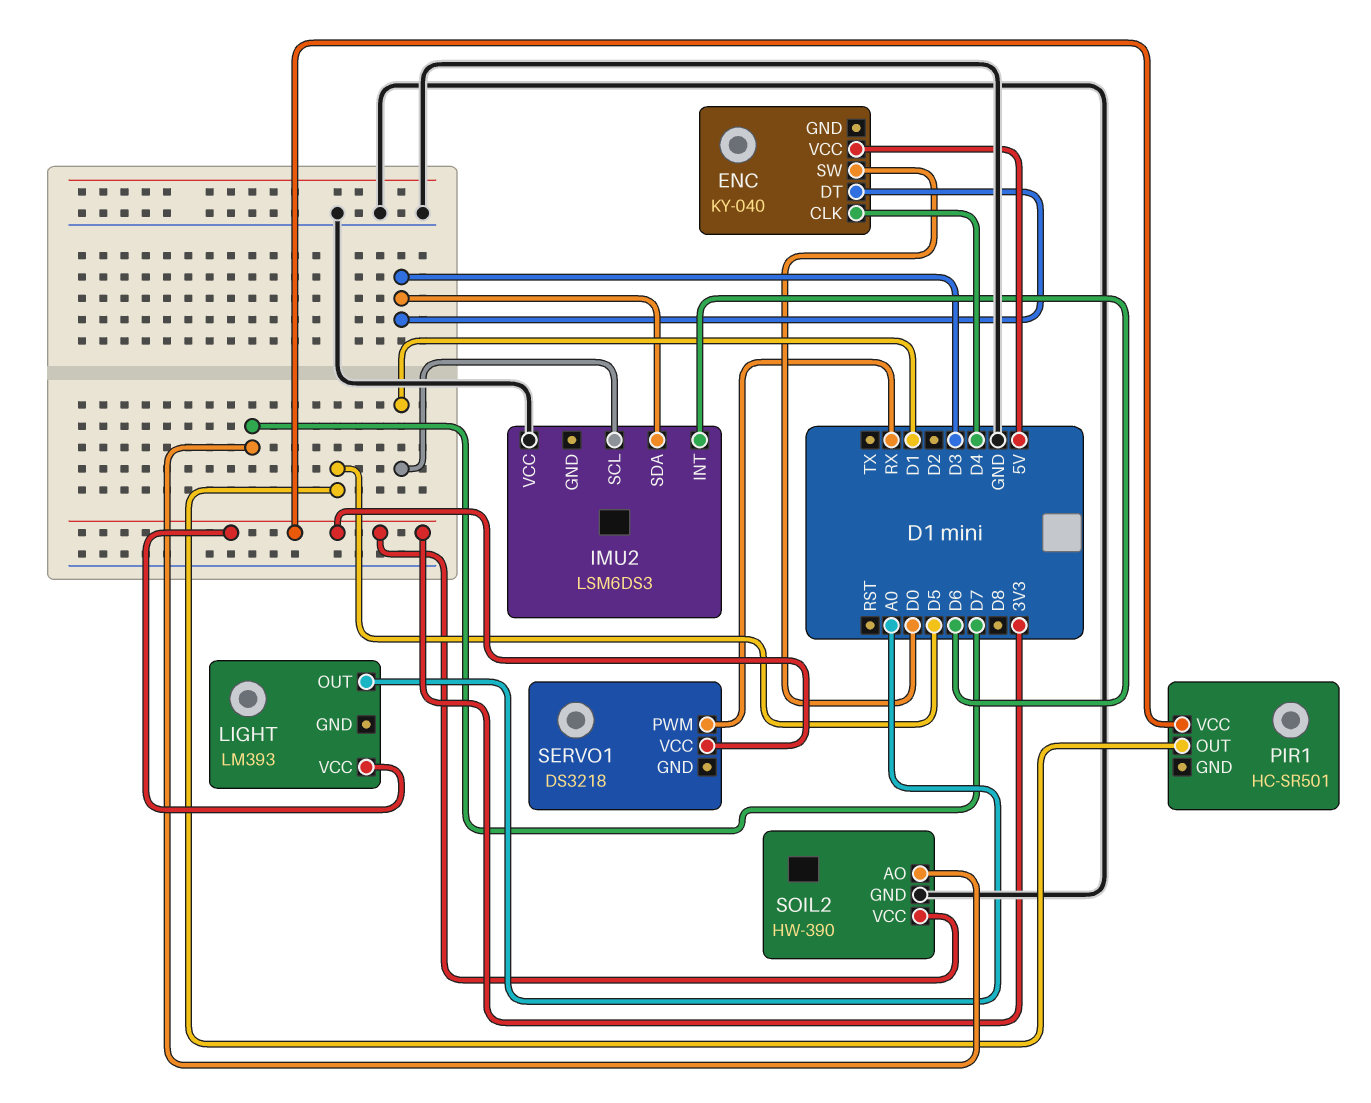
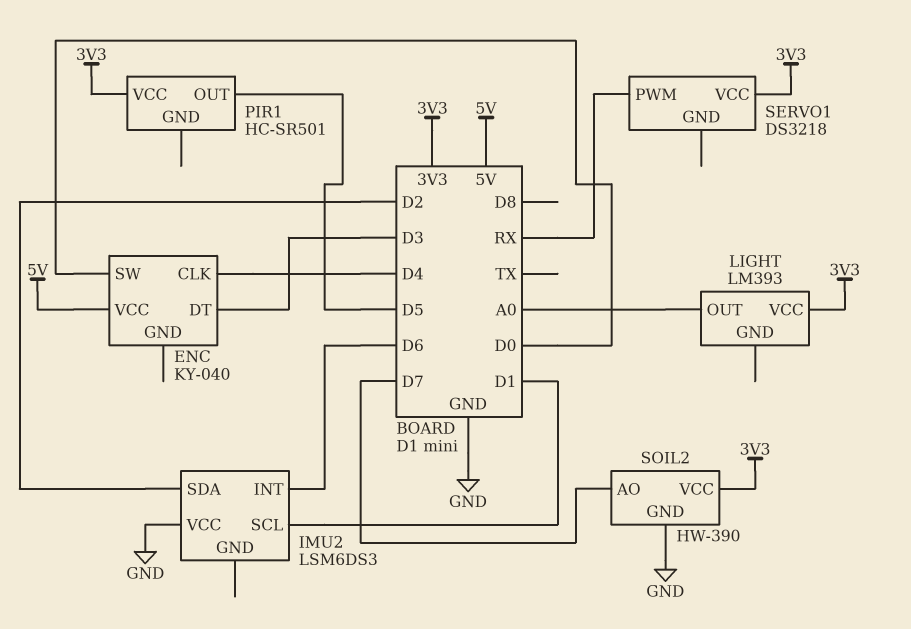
IMU2 pin SDA: D3 -> D2

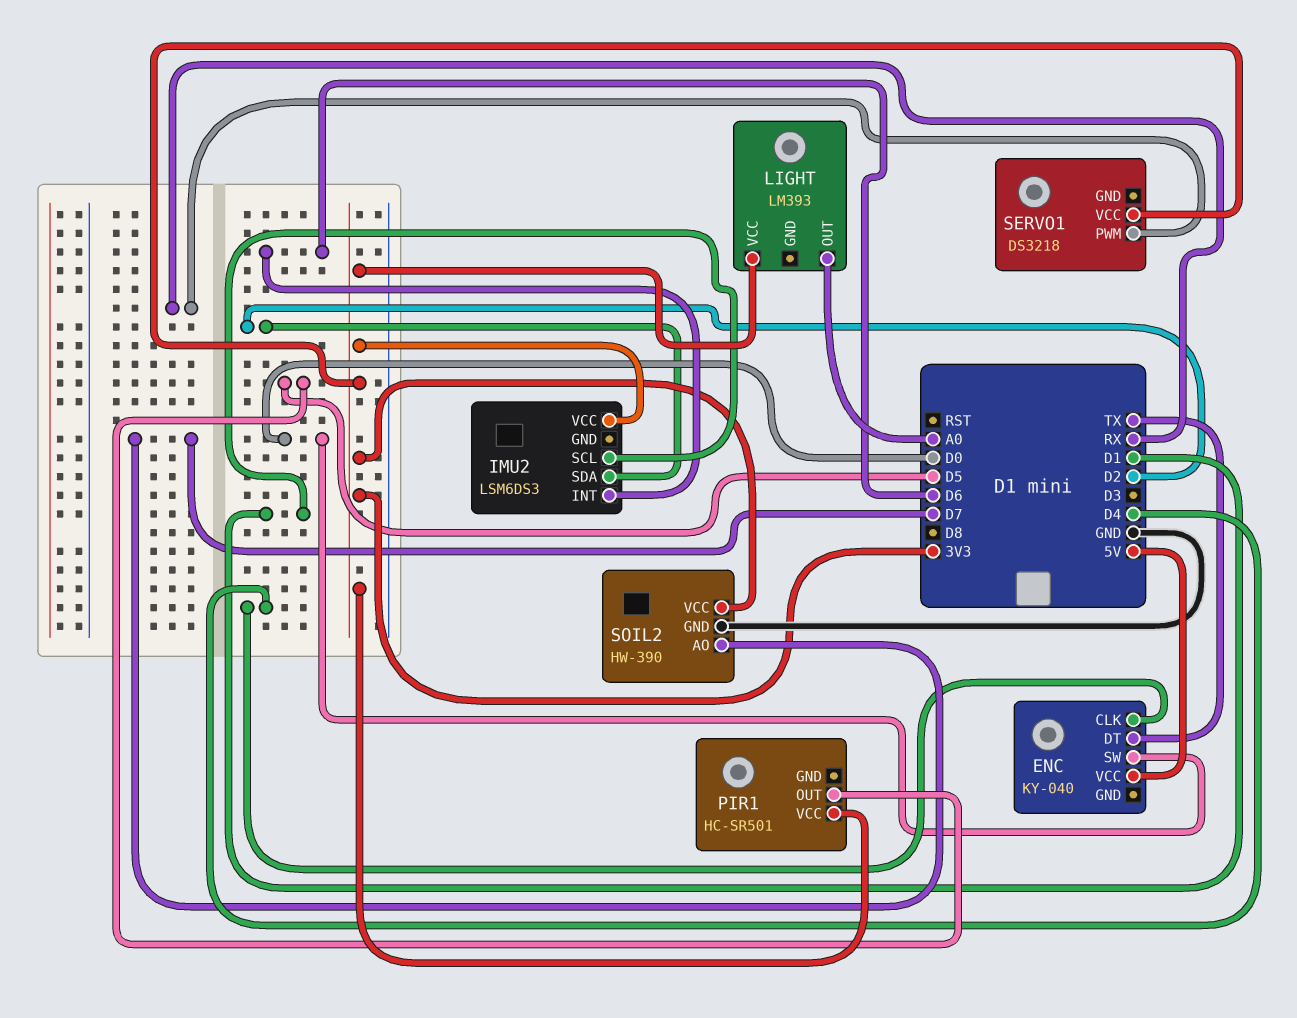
ENC pin DT: D3 -> TX
IMU2 pin VCC: GND -> 3V3

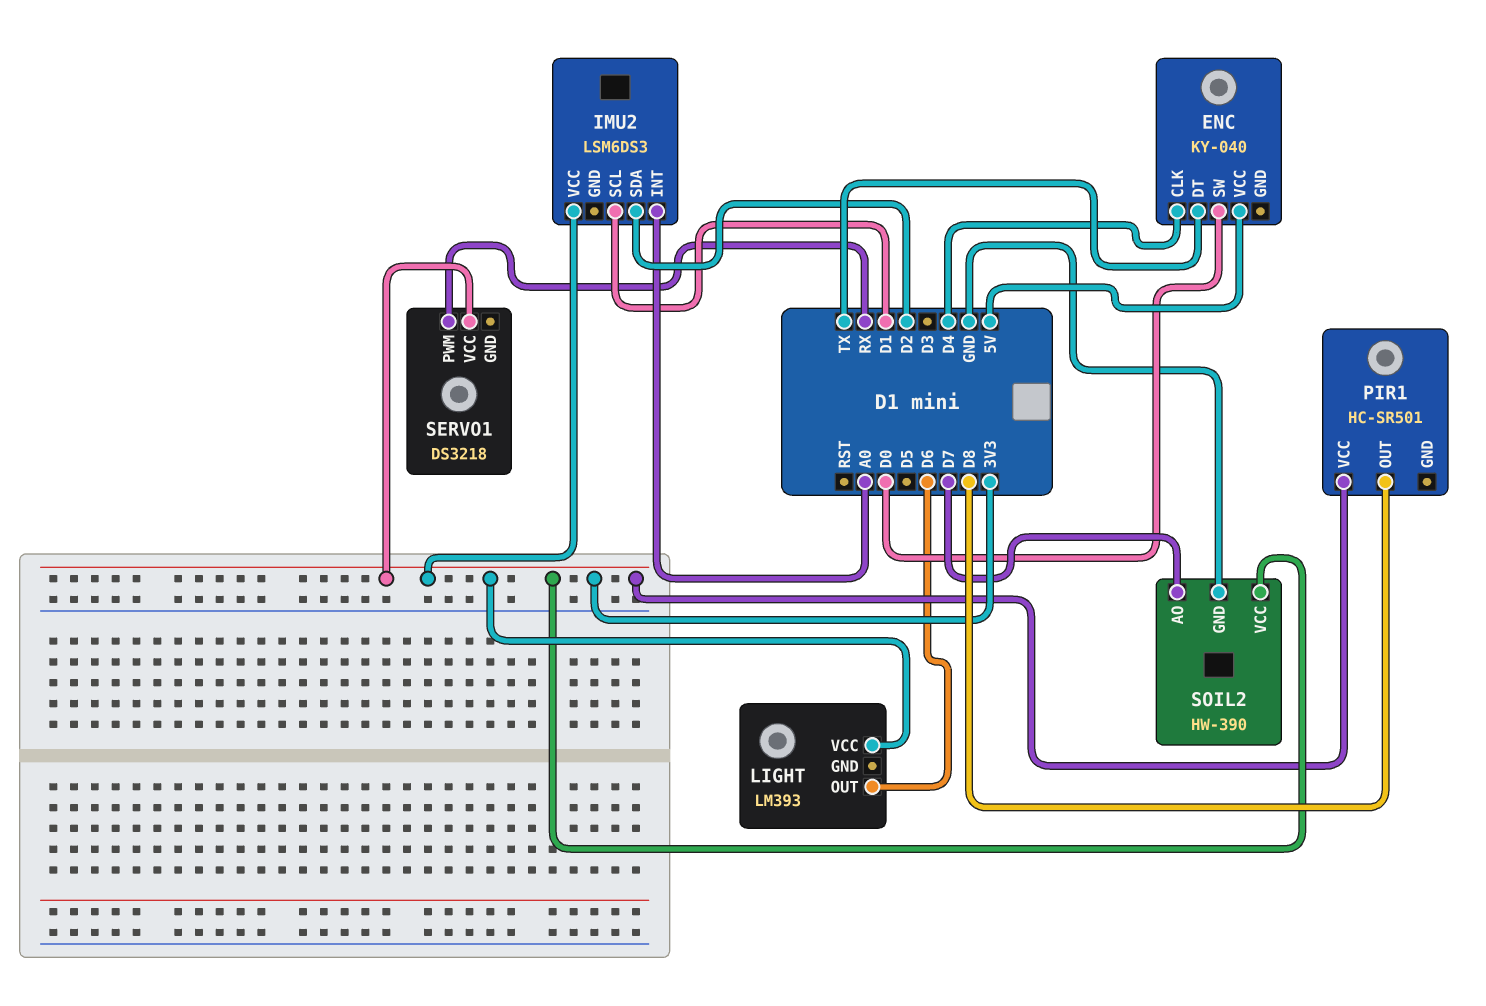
IMU2 pin INT: D6 -> A0
LIGHT pin OUT: A0 -> D6
PIR1 pin OUT: D5 -> D8

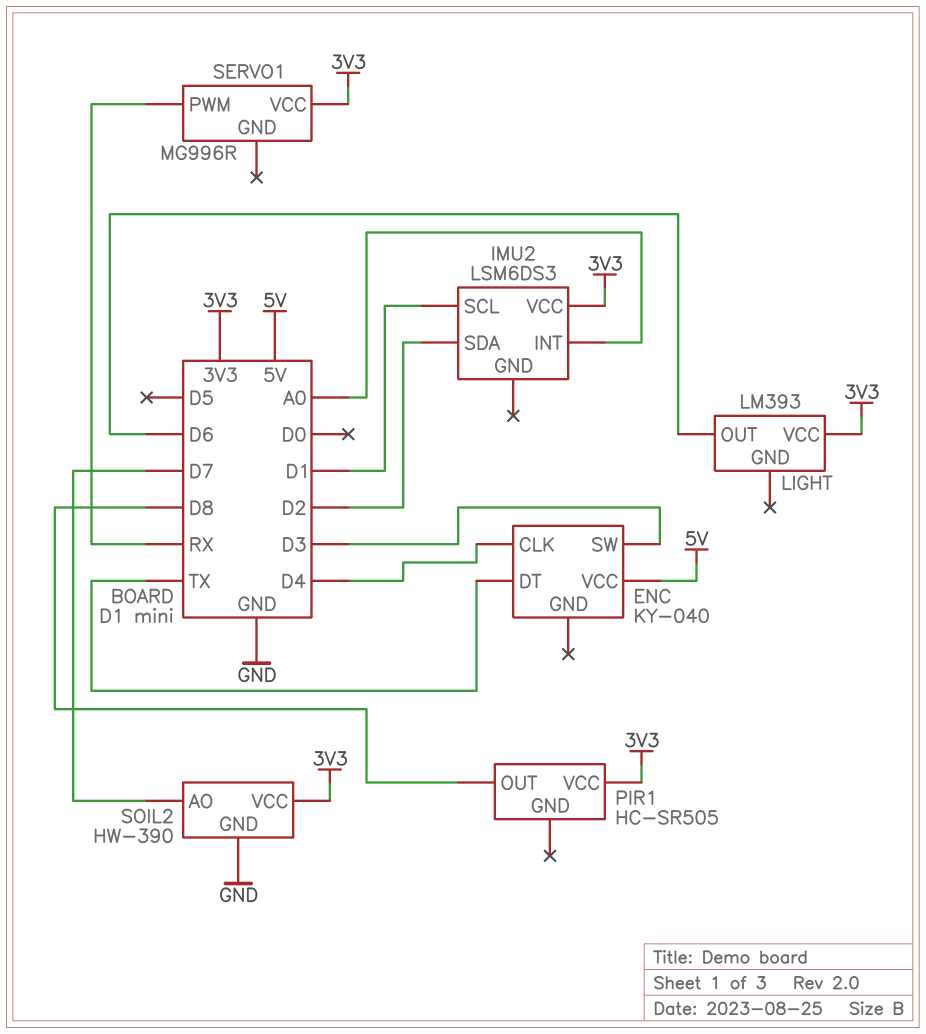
ENC pin SW: D0 -> D3
PIR1: HC-SR501 -> HC-SR505
SERVO1: DS3218 -> MG996R

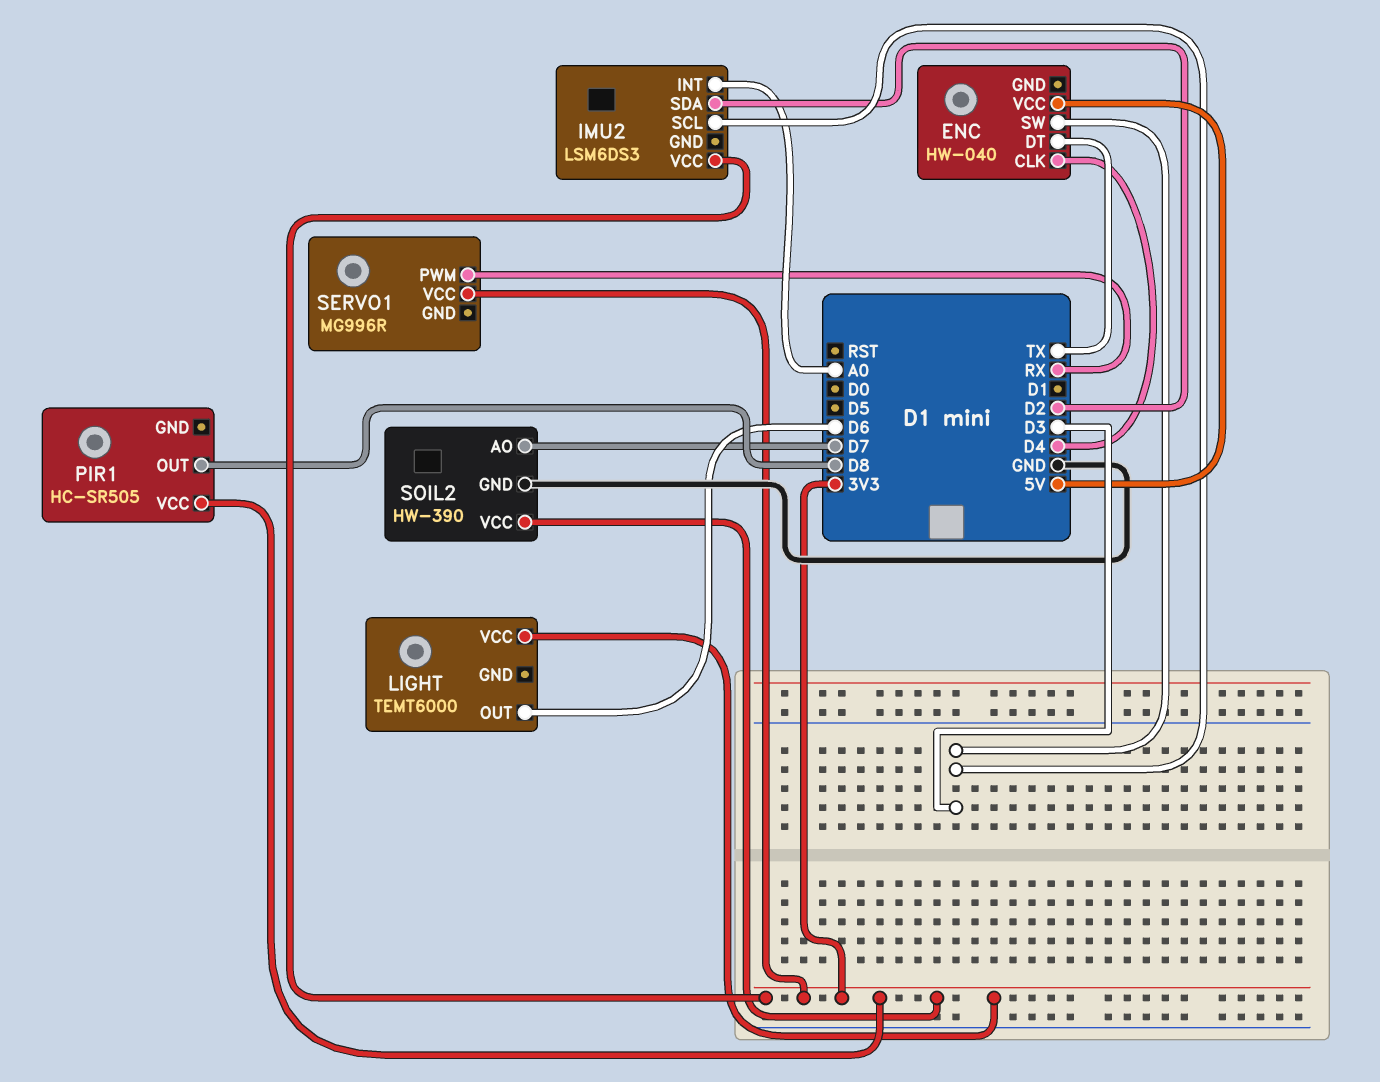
ENC: KY-040 -> HW-040
IMU2 pin SCL: D1 -> D3
LIGHT: LM393 -> TEMT6000

